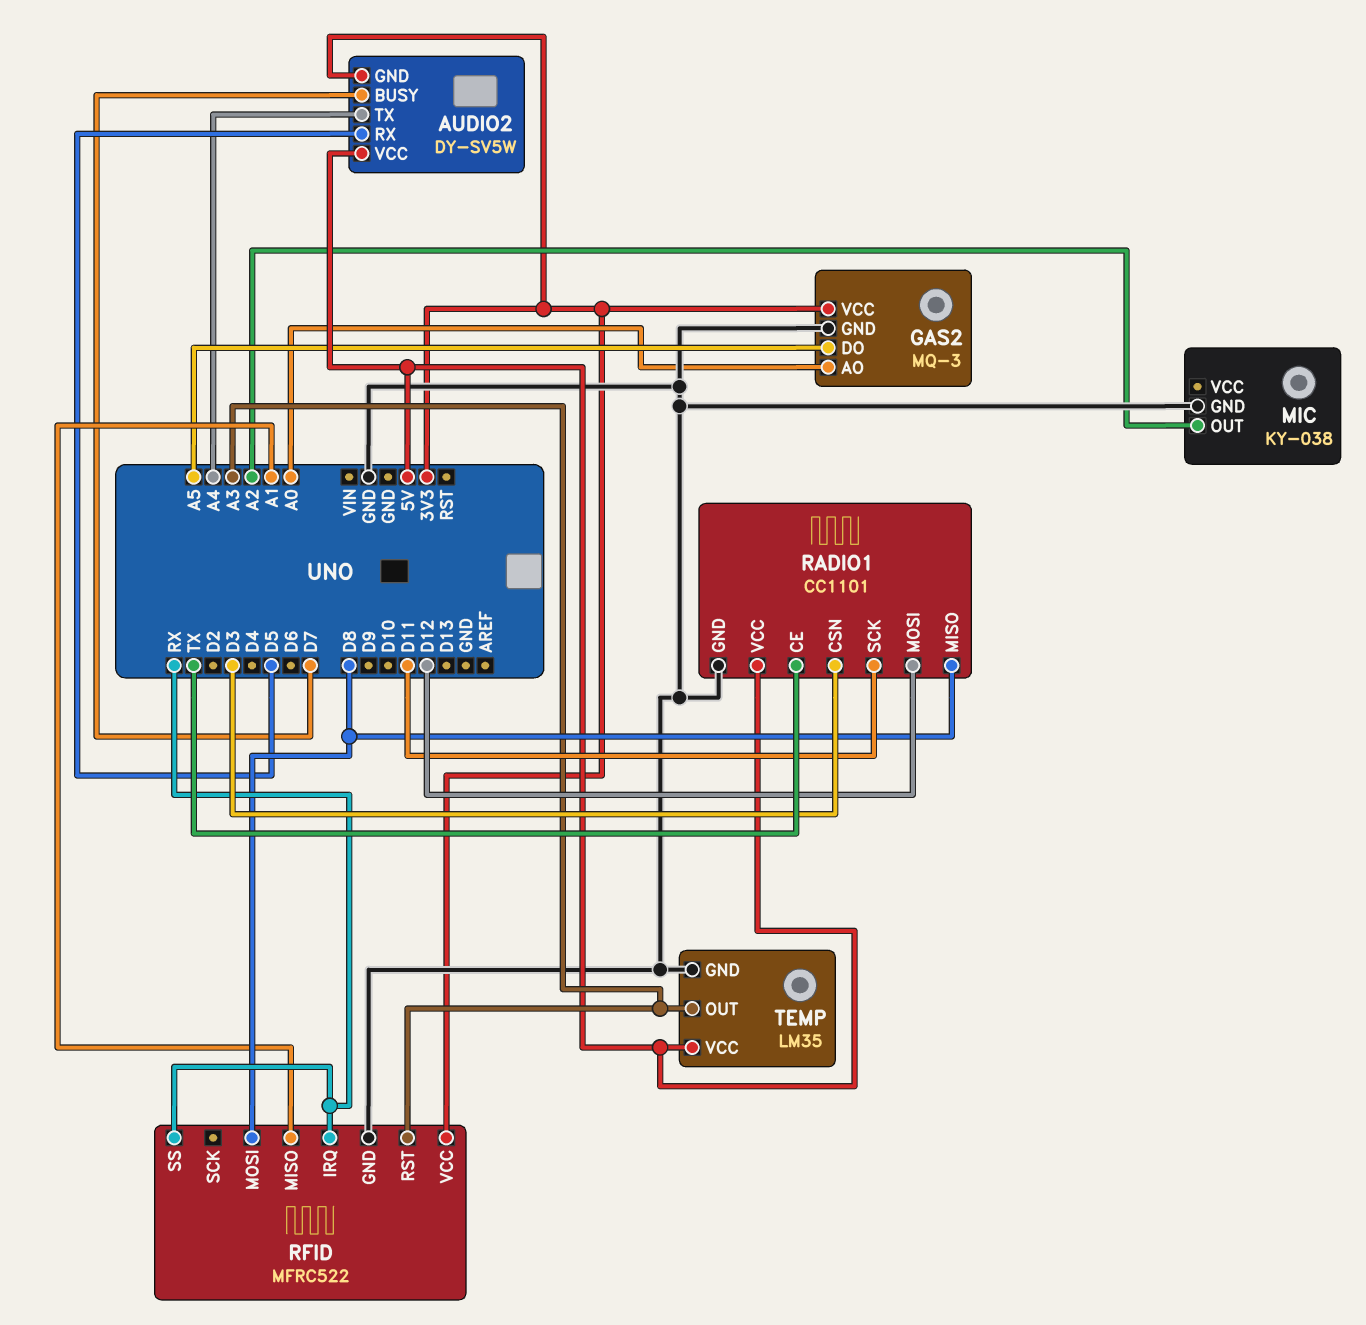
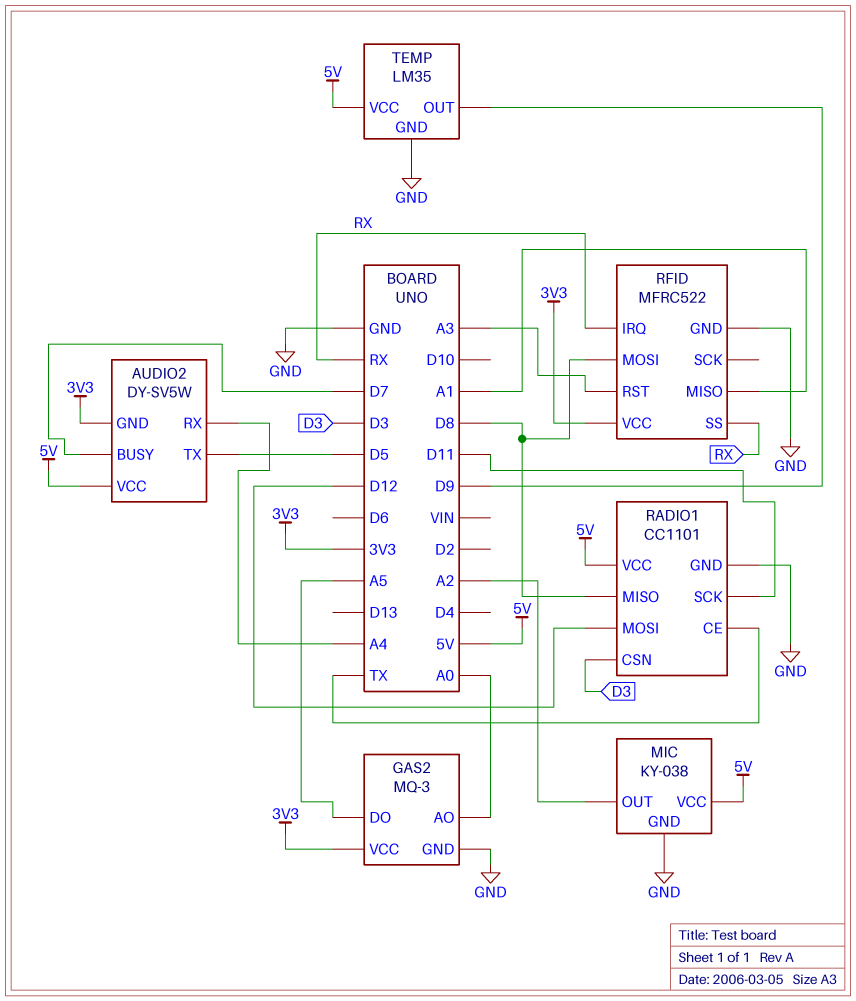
AUDIO2 pin RX: D5 -> A4
AUDIO2 pin TX: A4 -> D5
MIC pin VCC: none -> 5V
TEMP pin OUT: A3 -> D9

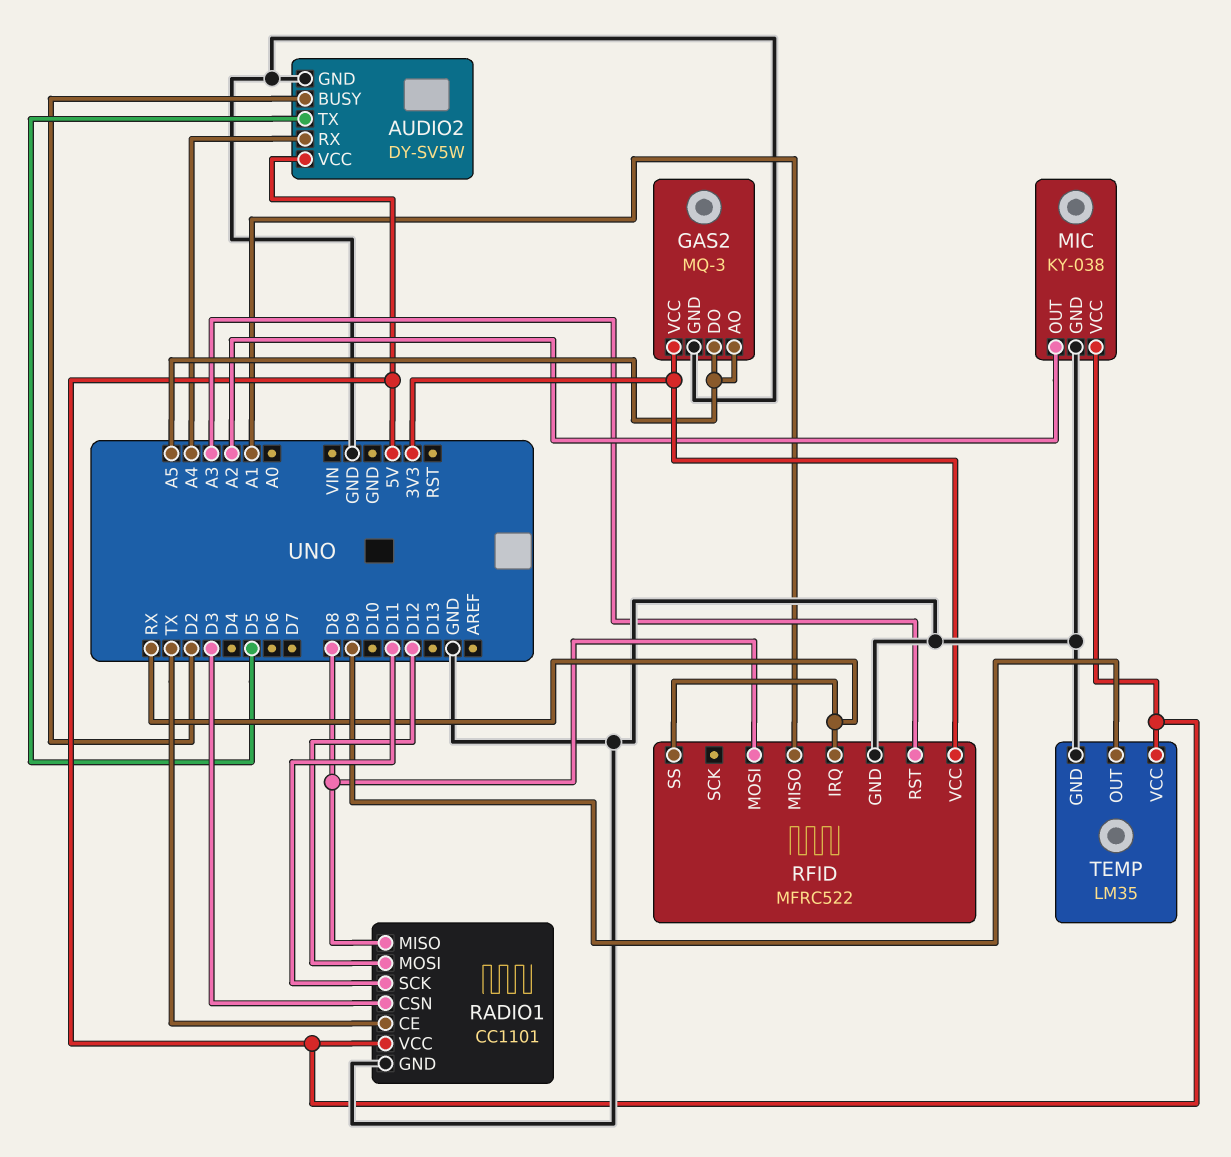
AUDIO2 pin BUSY: D7 -> D2
AUDIO2 pin GND: 3V3 -> GND
GAS2 pin AO: A0 -> A5

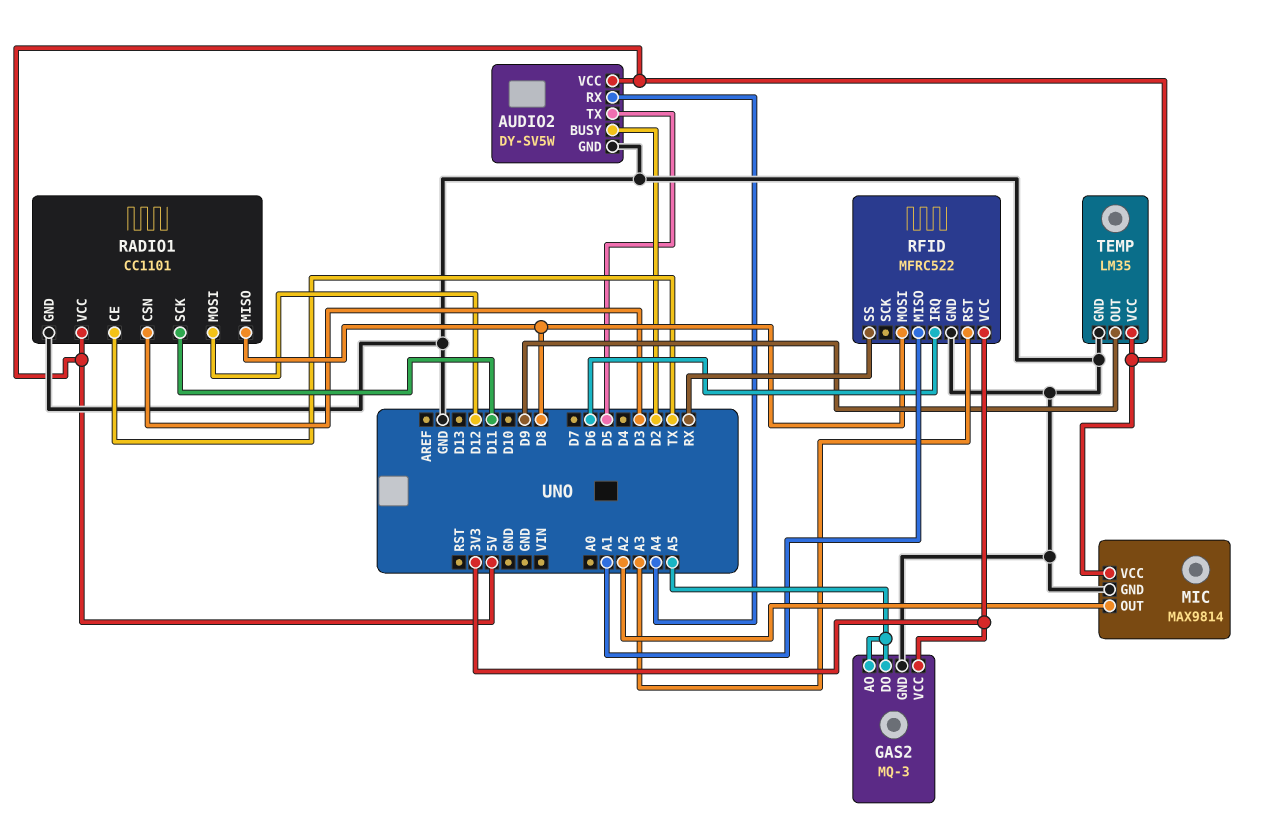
MIC: KY-038 -> MAX9814
RFID pin IRQ: RX -> D6

